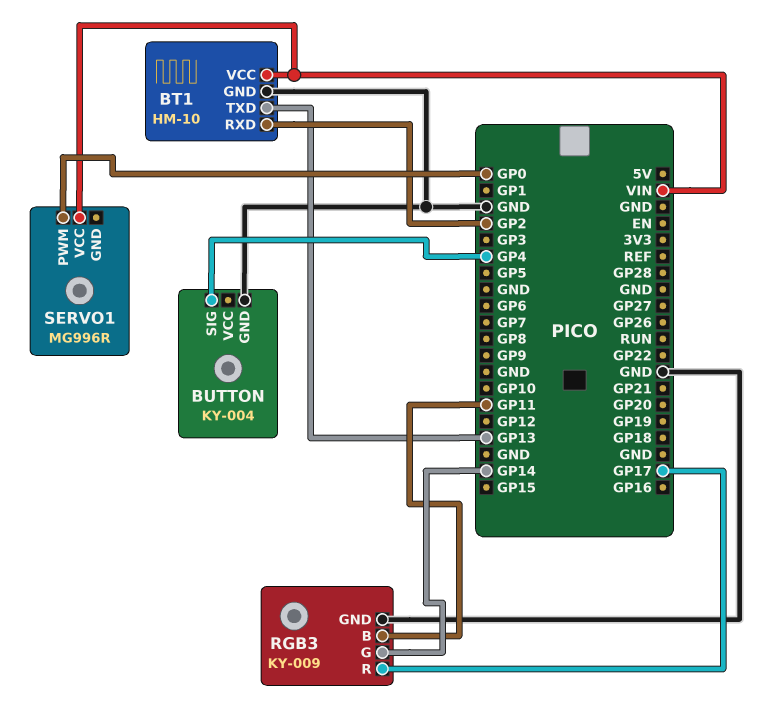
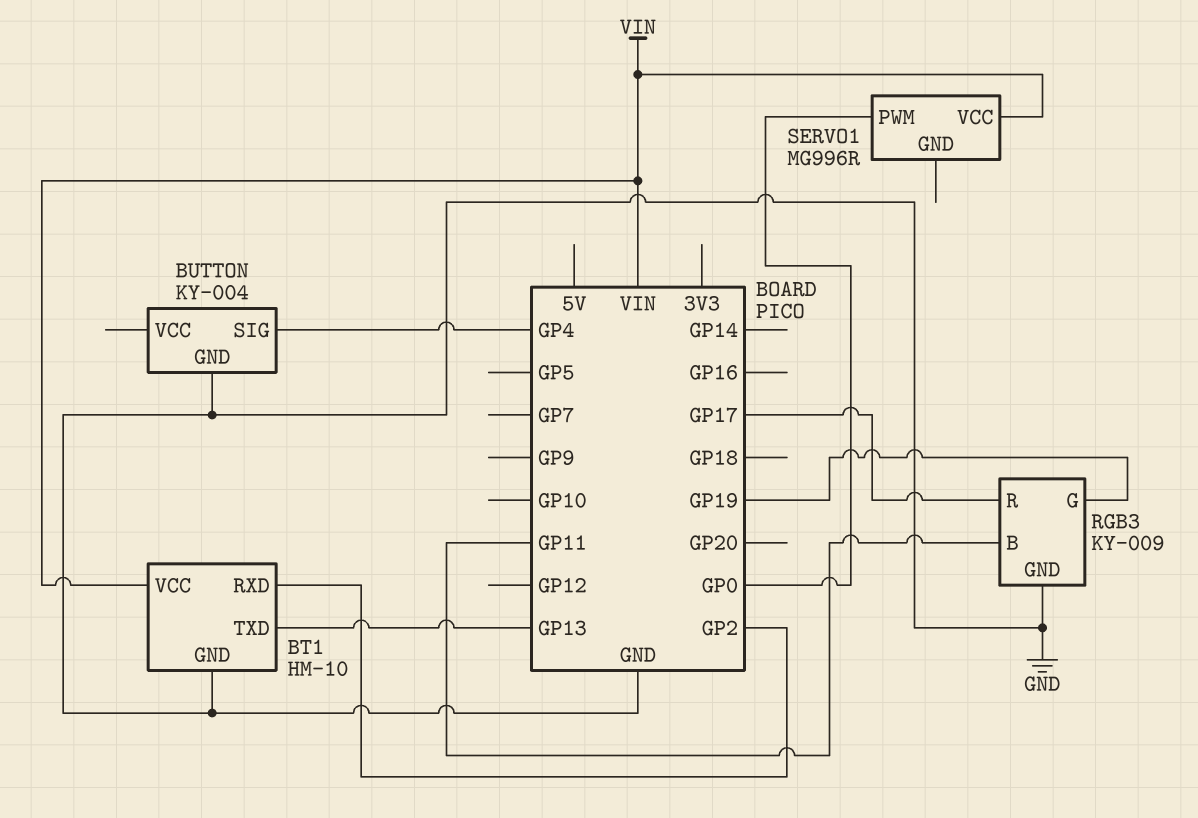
RGB3 pin G: GP14 -> GP19

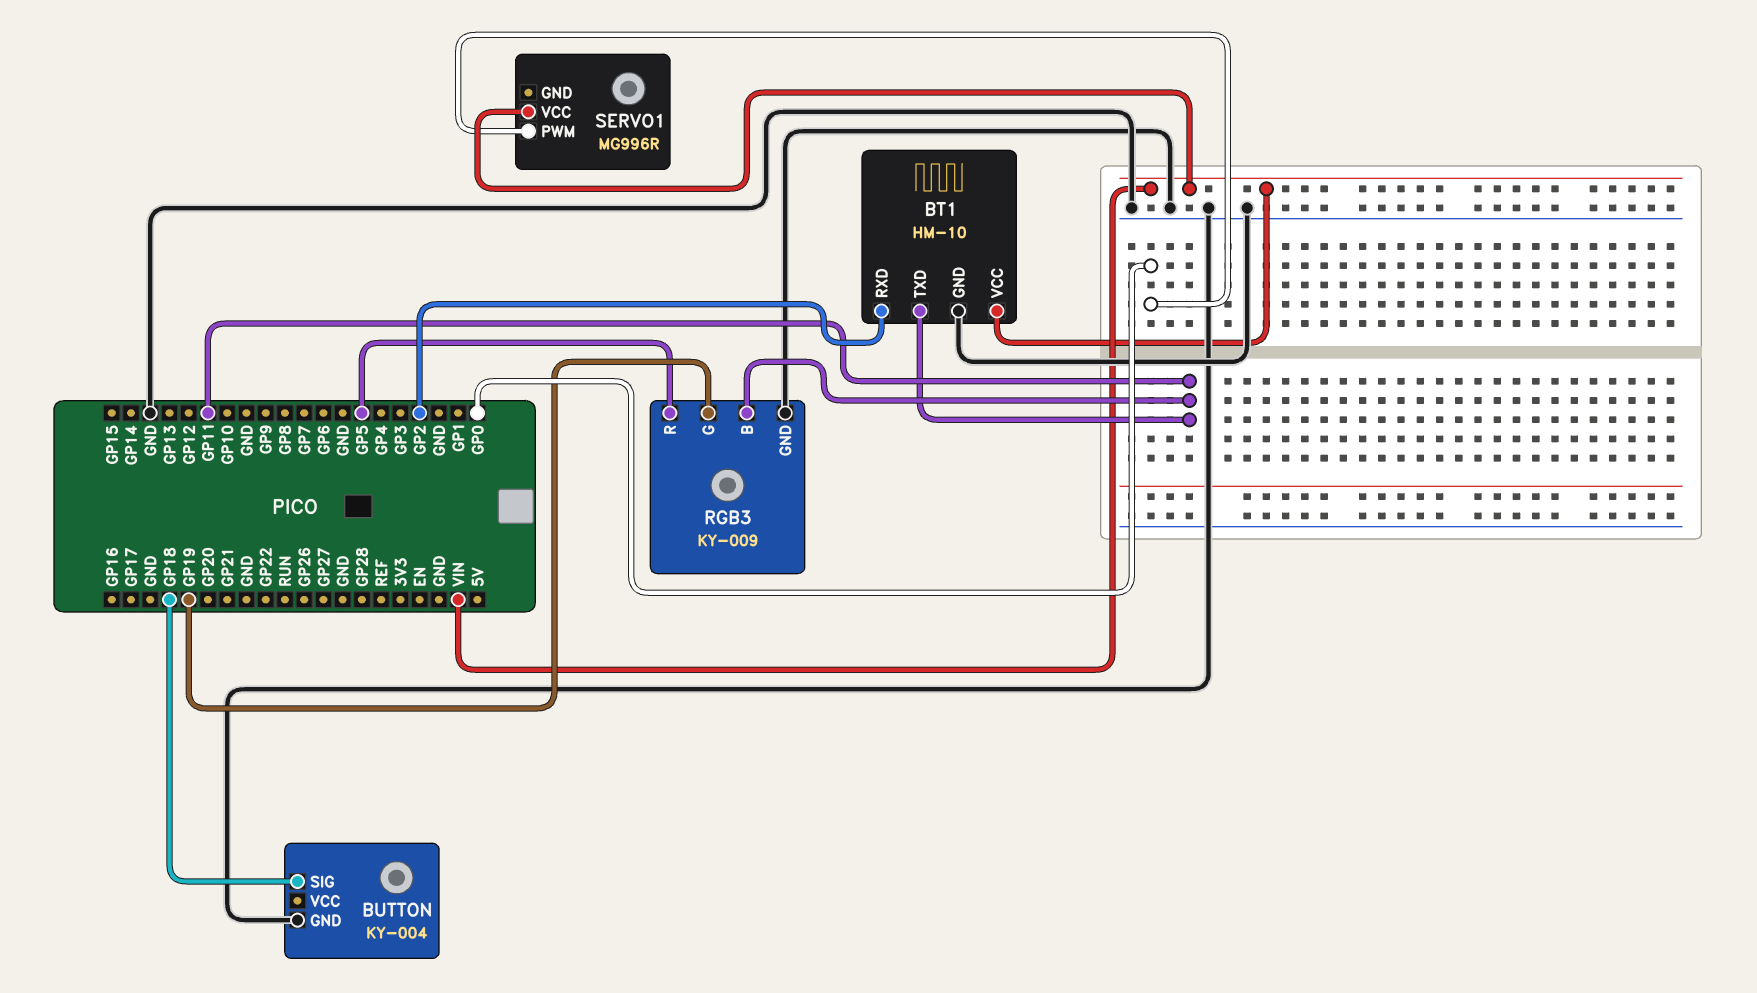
BT1 pin TXD: GP13 -> GP11
BUTTON pin SIG: GP4 -> GP18
RGB3 pin R: GP17 -> GP5

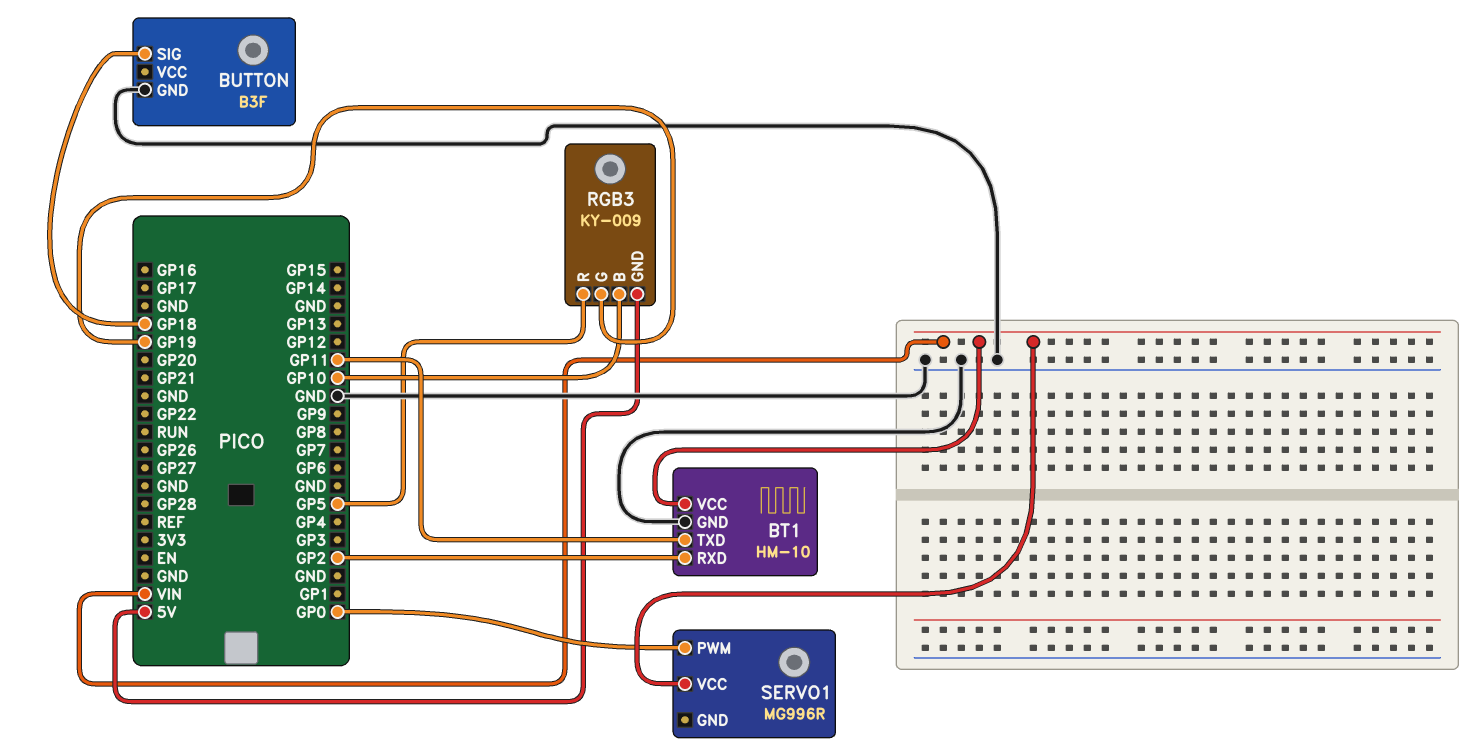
BUTTON: KY-004 -> B3F
RGB3 pin B: GP11 -> GP10
RGB3 pin GND: GND -> 5V

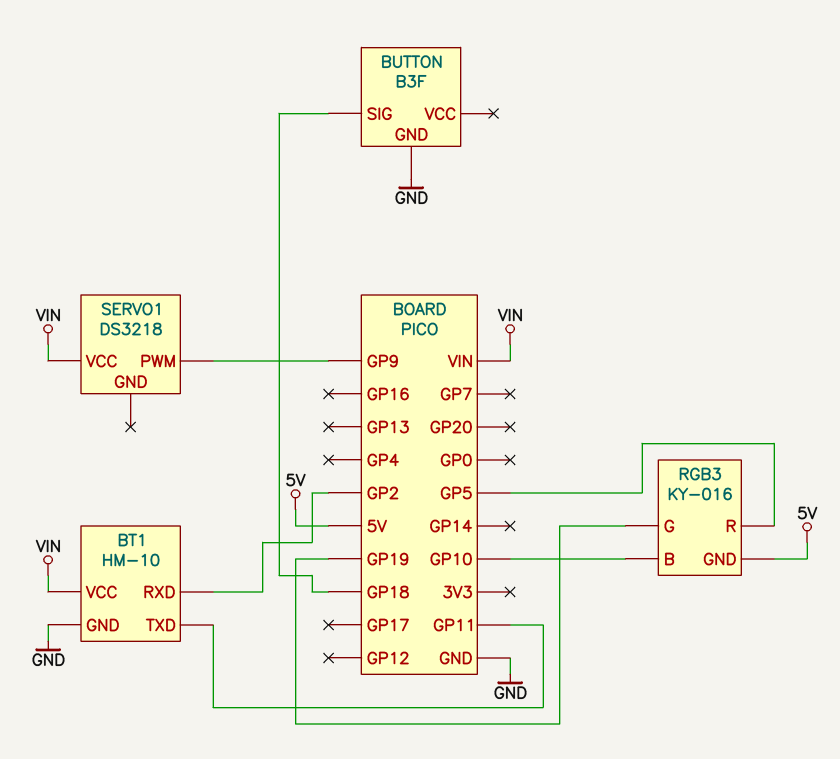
RGB3: KY-009 -> KY-016
SERVO1: MG996R -> DS3218
SERVO1 pin PWM: GP0 -> GP9

